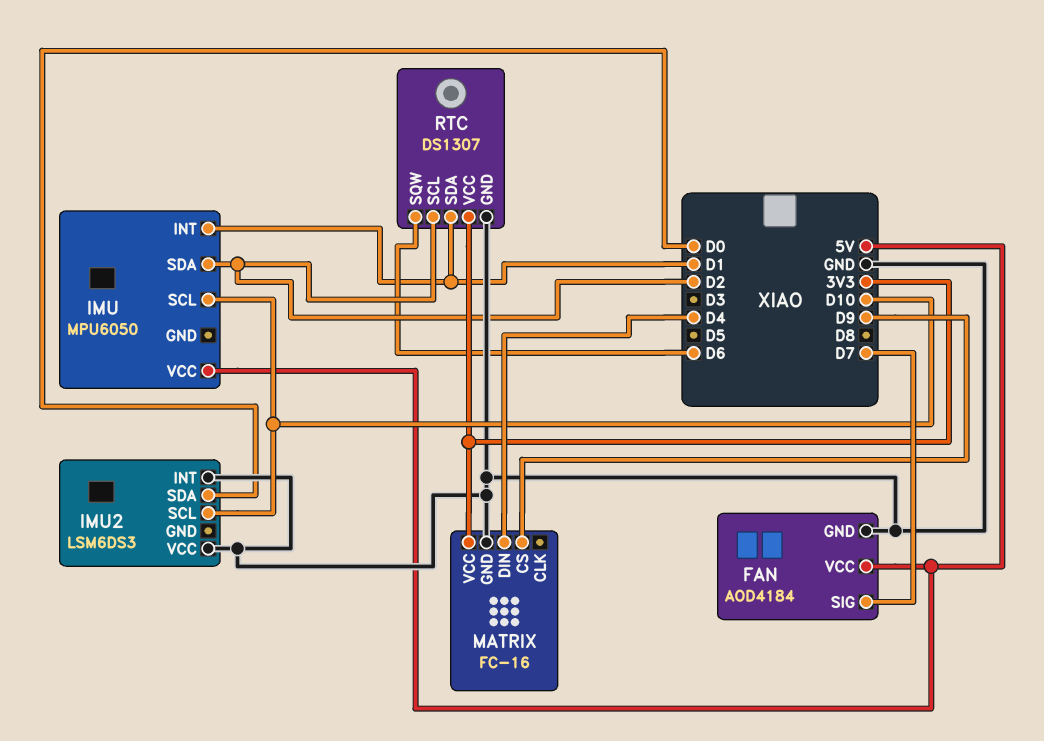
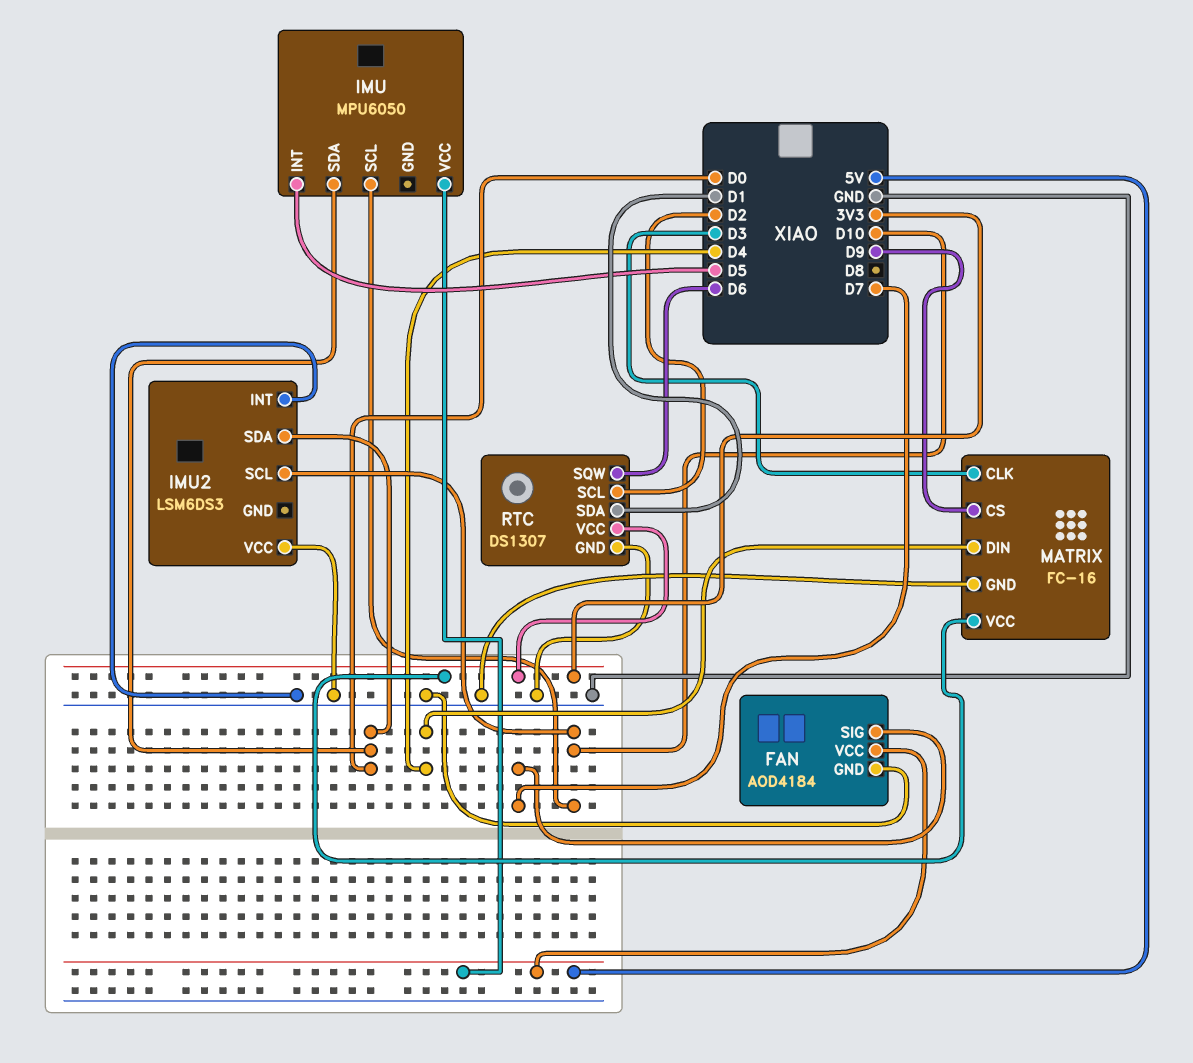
IMU pin INT: D1 -> D5
IMU pin SDA: D2 -> D0
MATRIX pin CLK: none -> D3

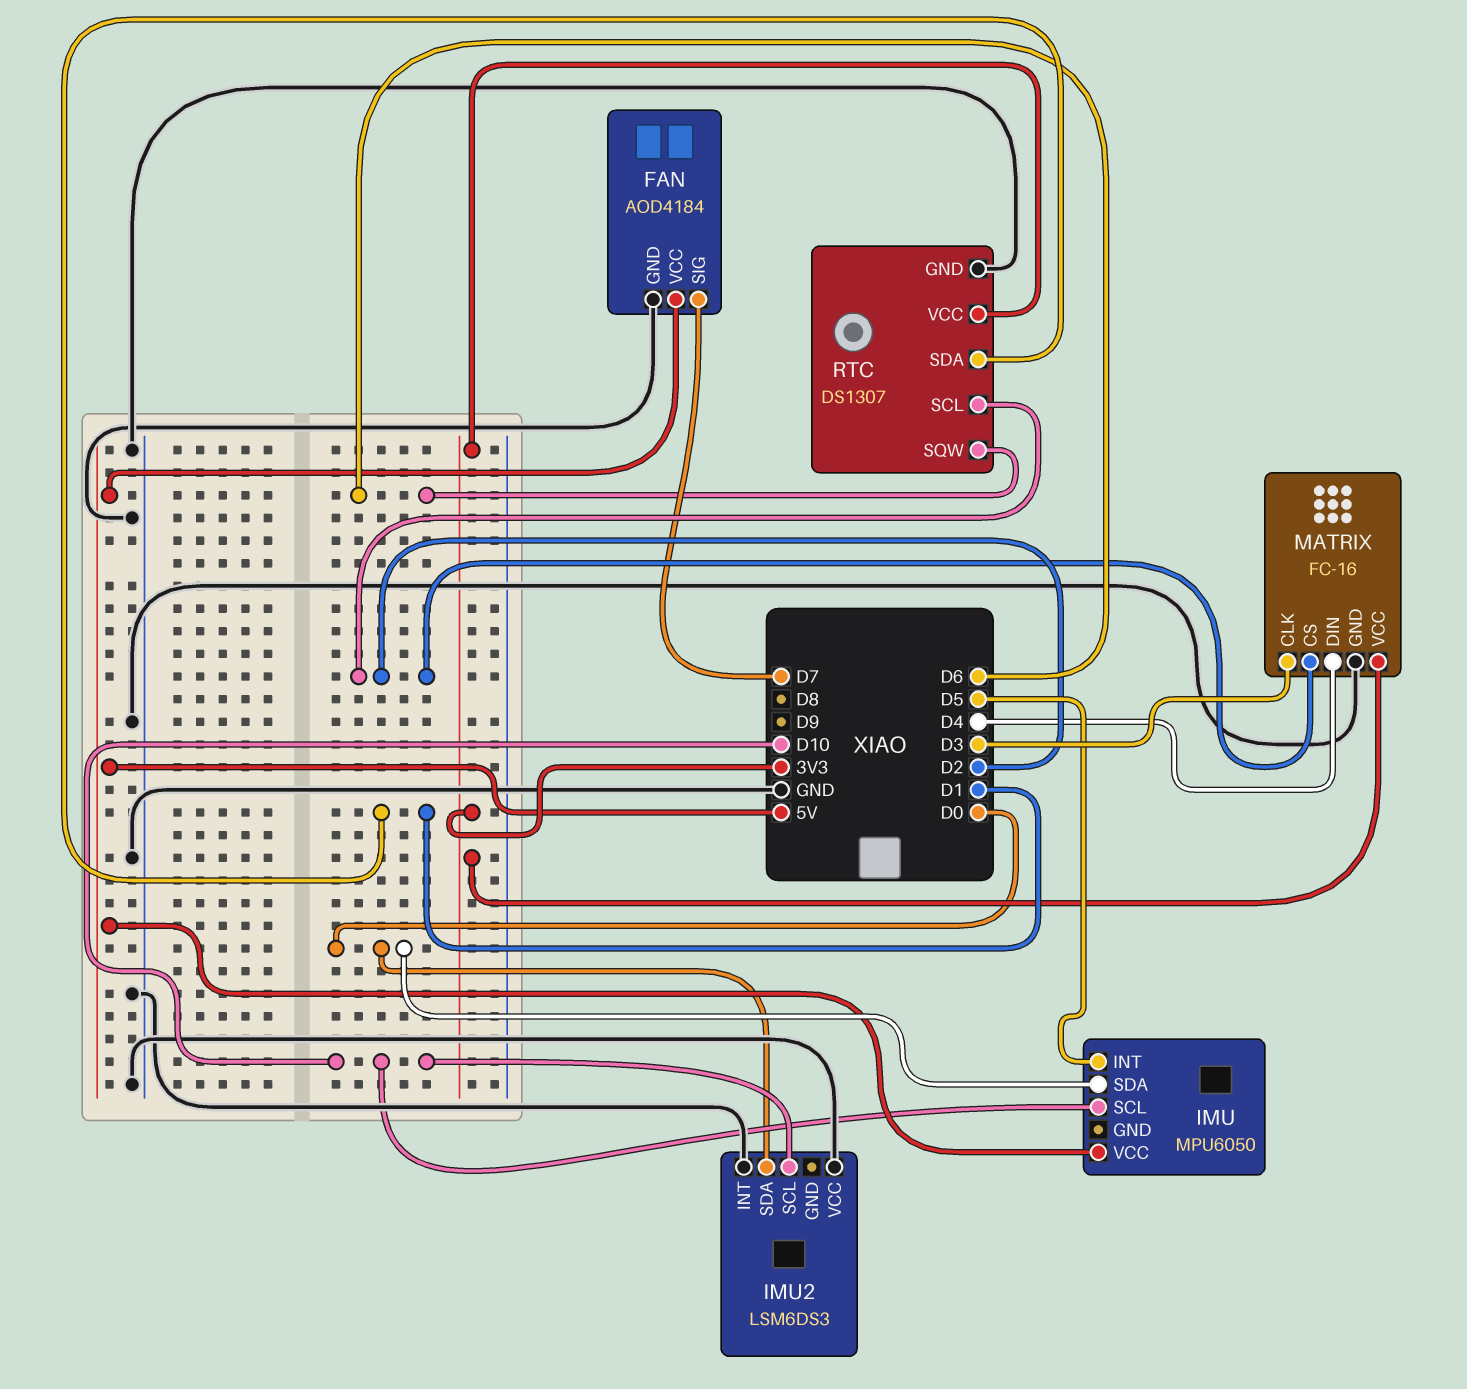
MATRIX pin CS: D9 -> D2

